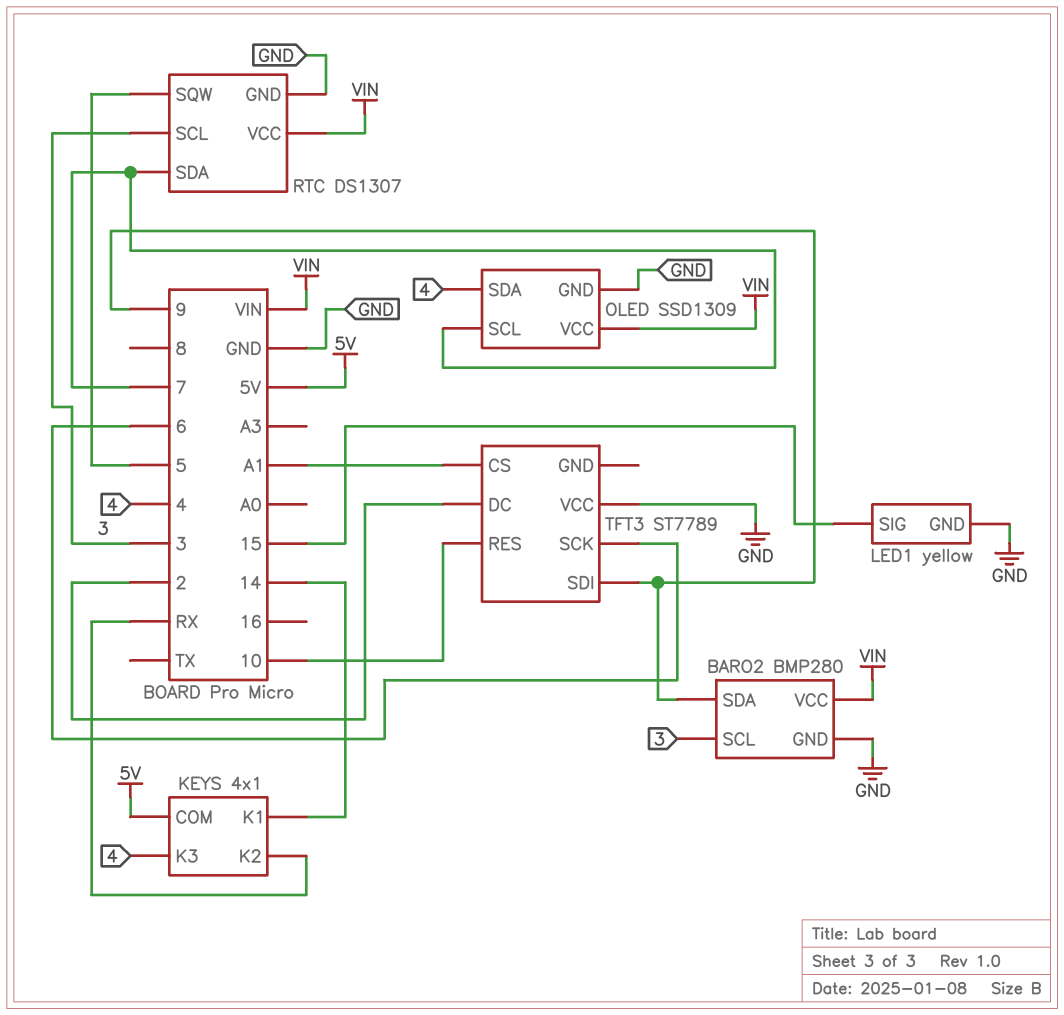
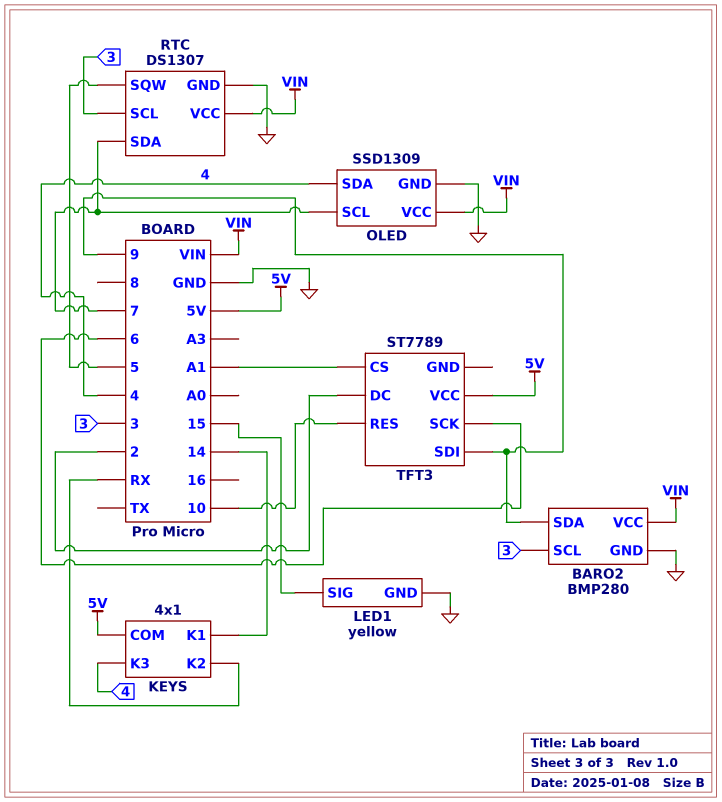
TFT3 pin VCC: GND -> 5V

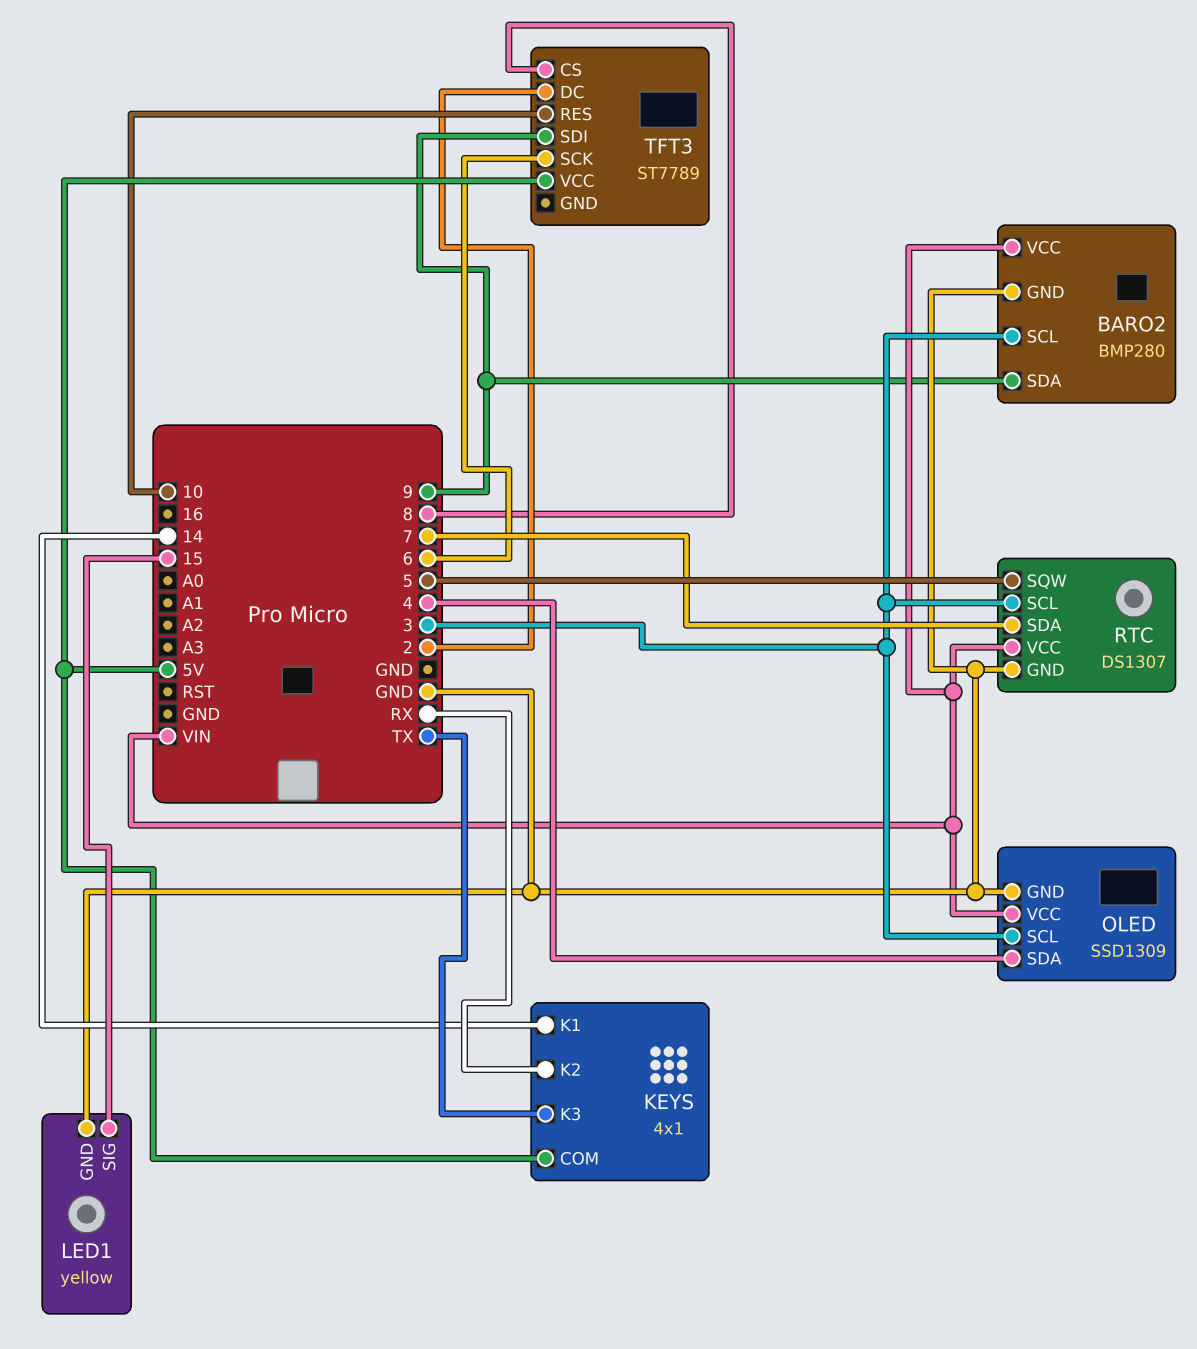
KEYS pin K3: 4 -> TX
OLED pin SCL: 7 -> 3
TFT3 pin CS: A1 -> 8

